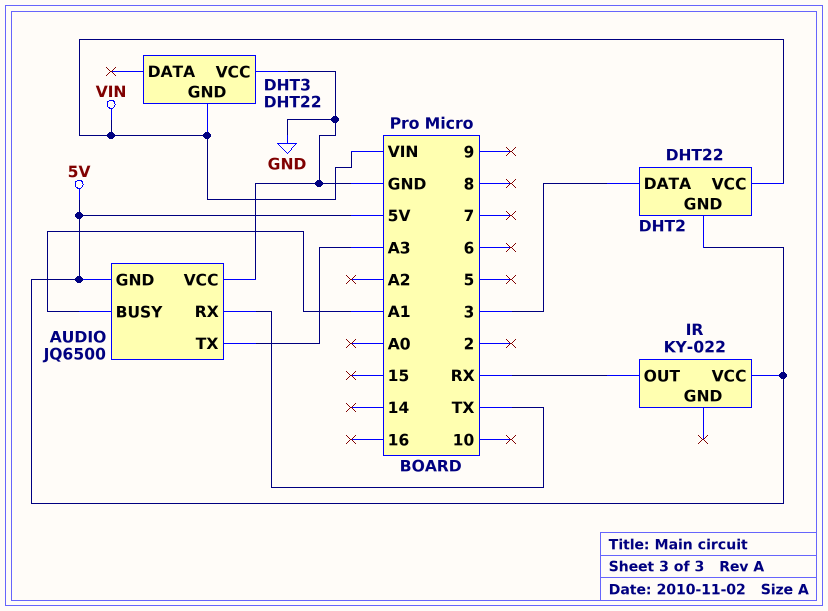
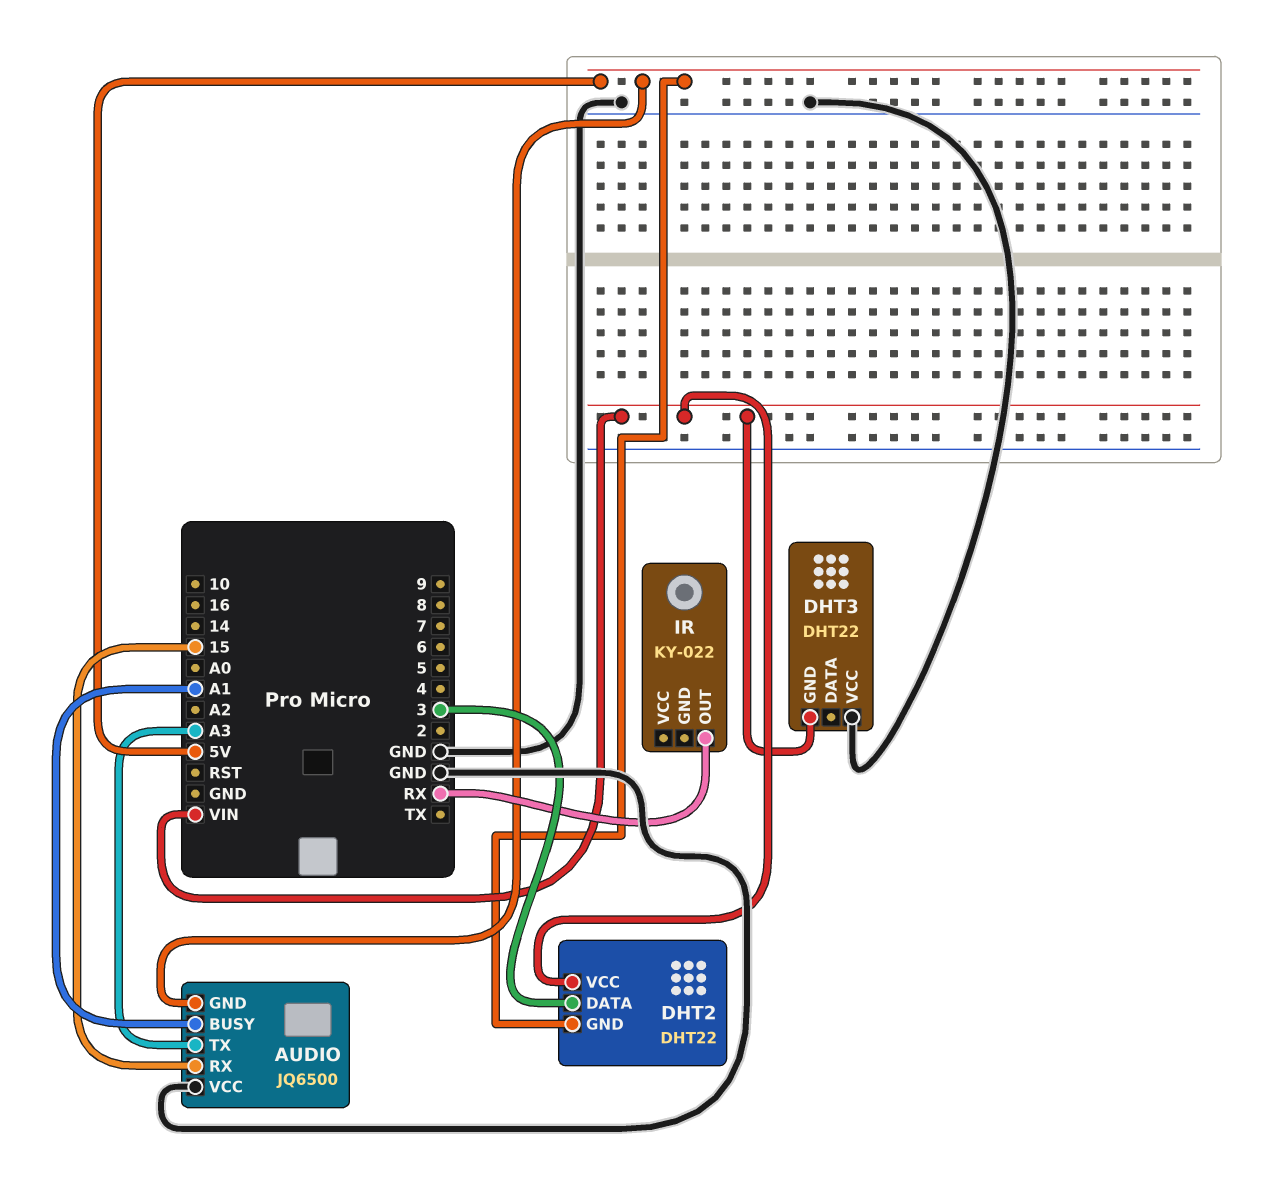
AUDIO pin RX: TX -> 15
IR pin VCC: 5V -> none

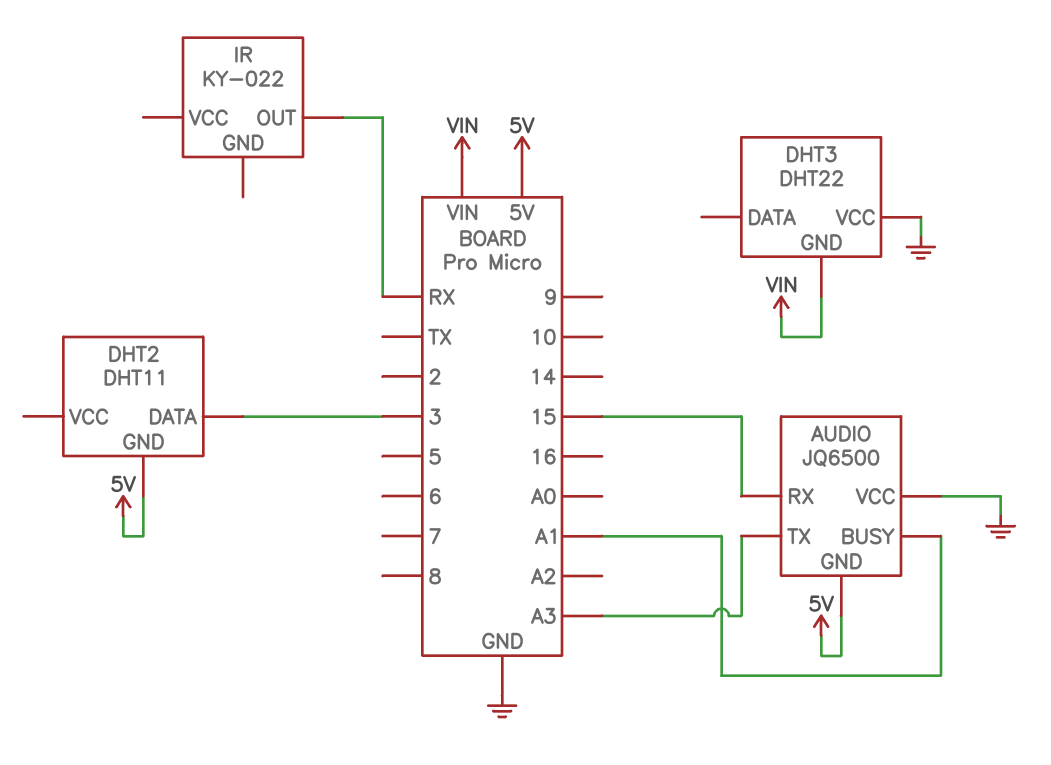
DHT2: DHT22 -> DHT11
DHT2 pin VCC: VIN -> none

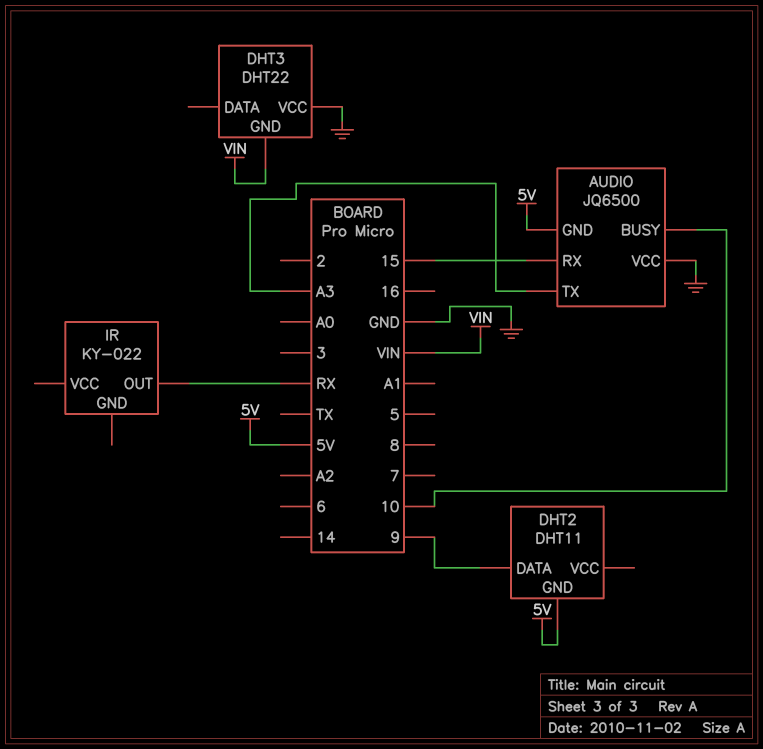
AUDIO pin BUSY: A1 -> 10
DHT2 pin DATA: 3 -> 9

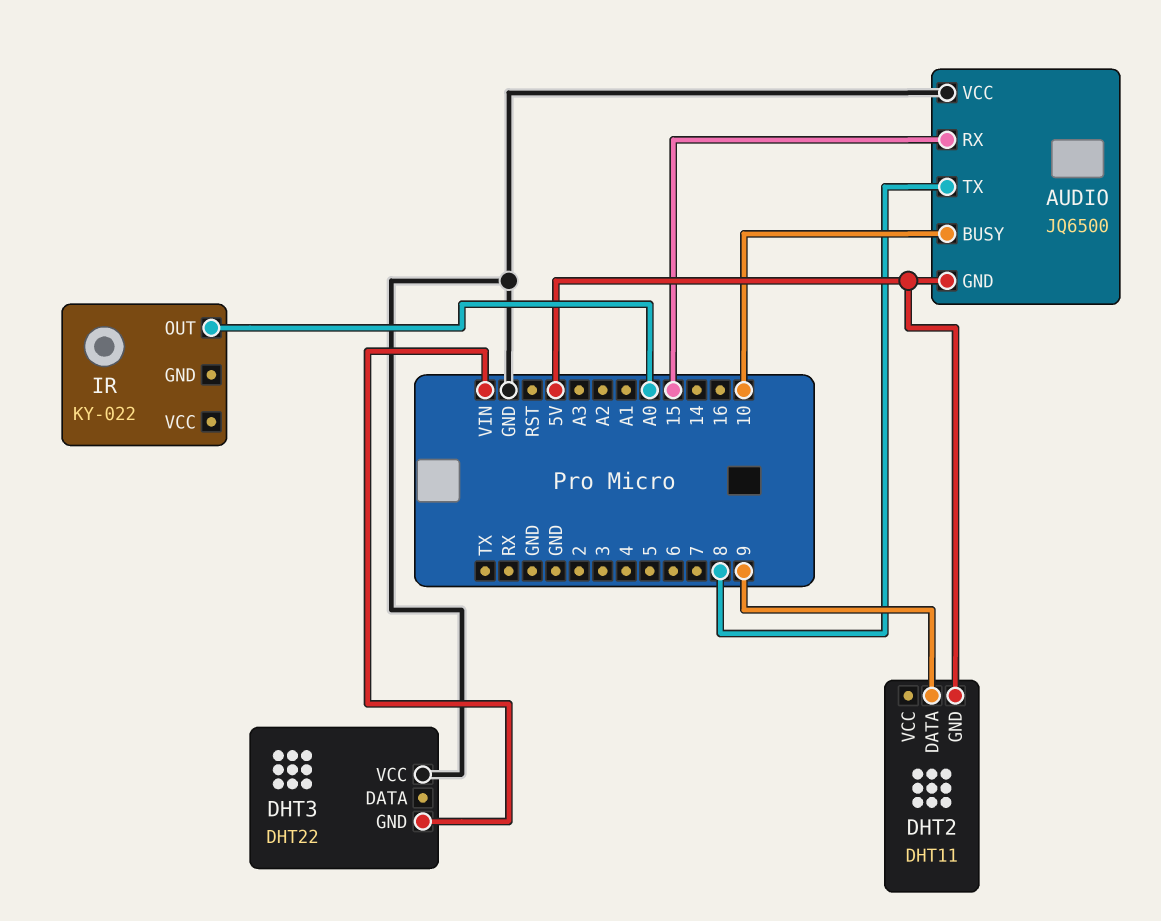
AUDIO pin TX: A3 -> 8
IR pin OUT: RX -> A0

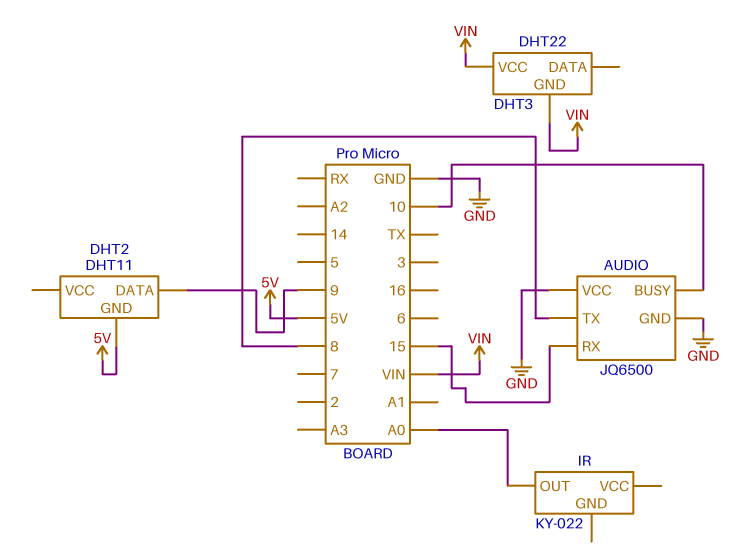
AUDIO pin GND: 5V -> GND
DHT3 pin VCC: GND -> VIN

